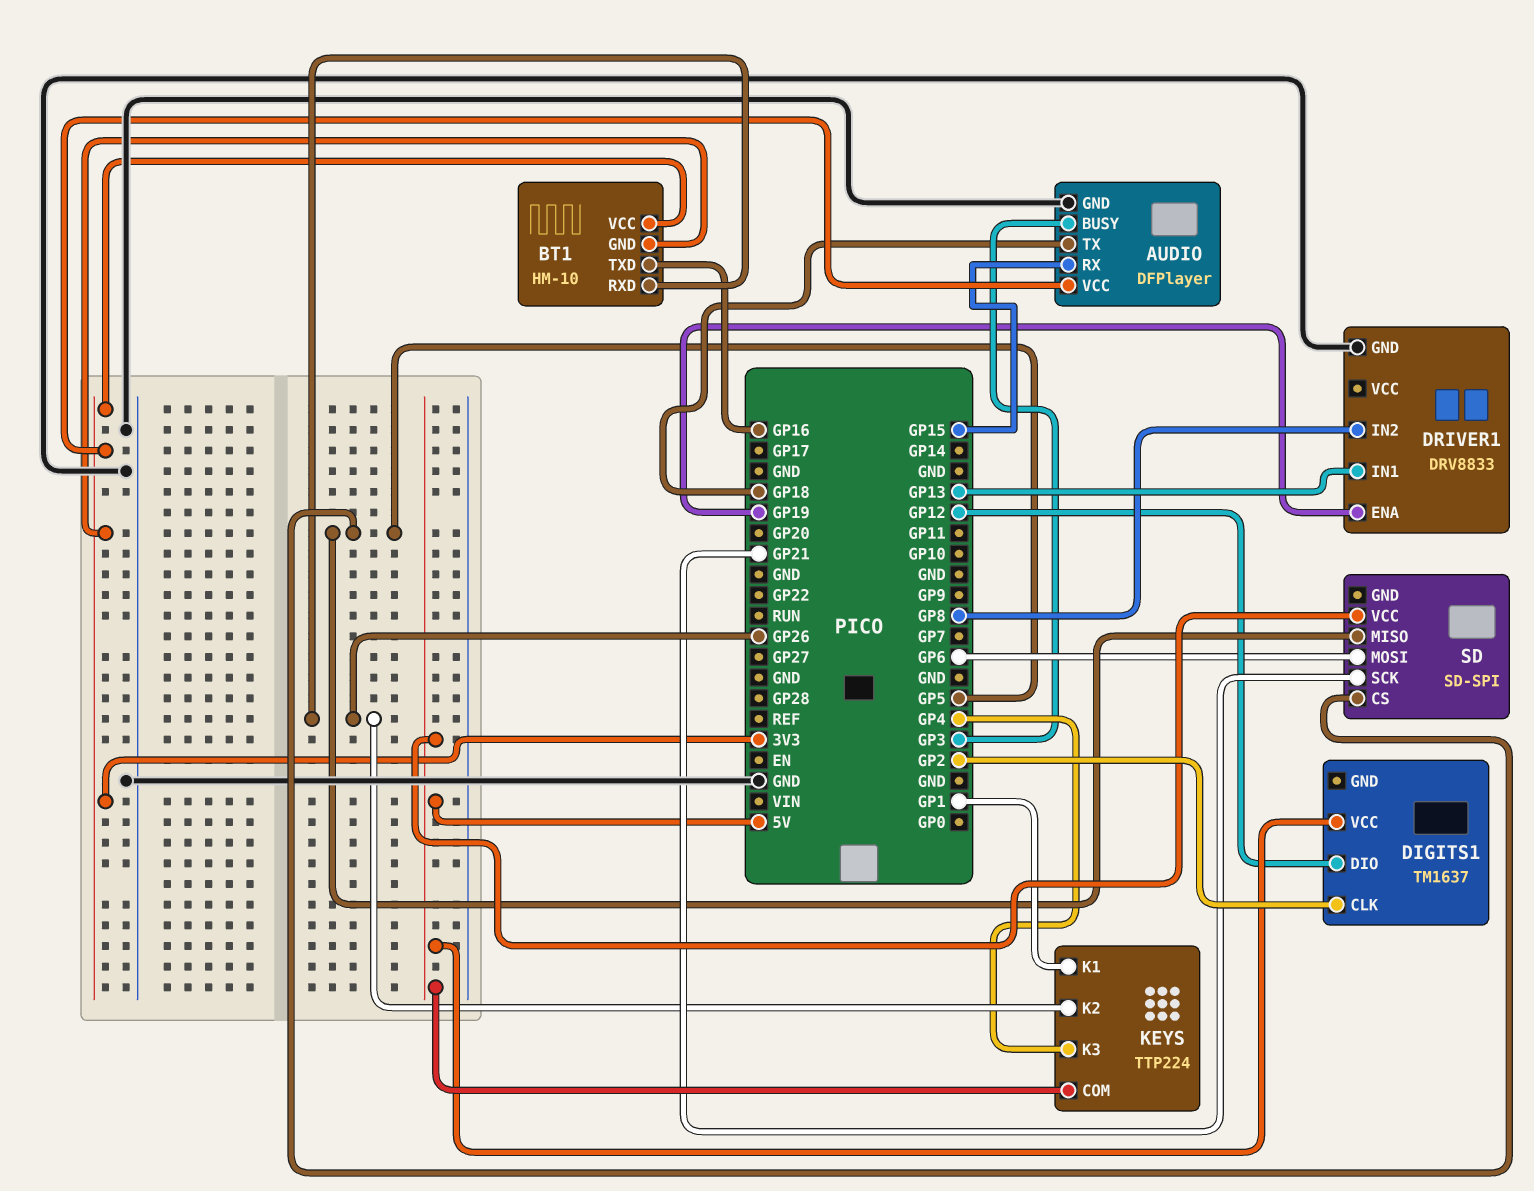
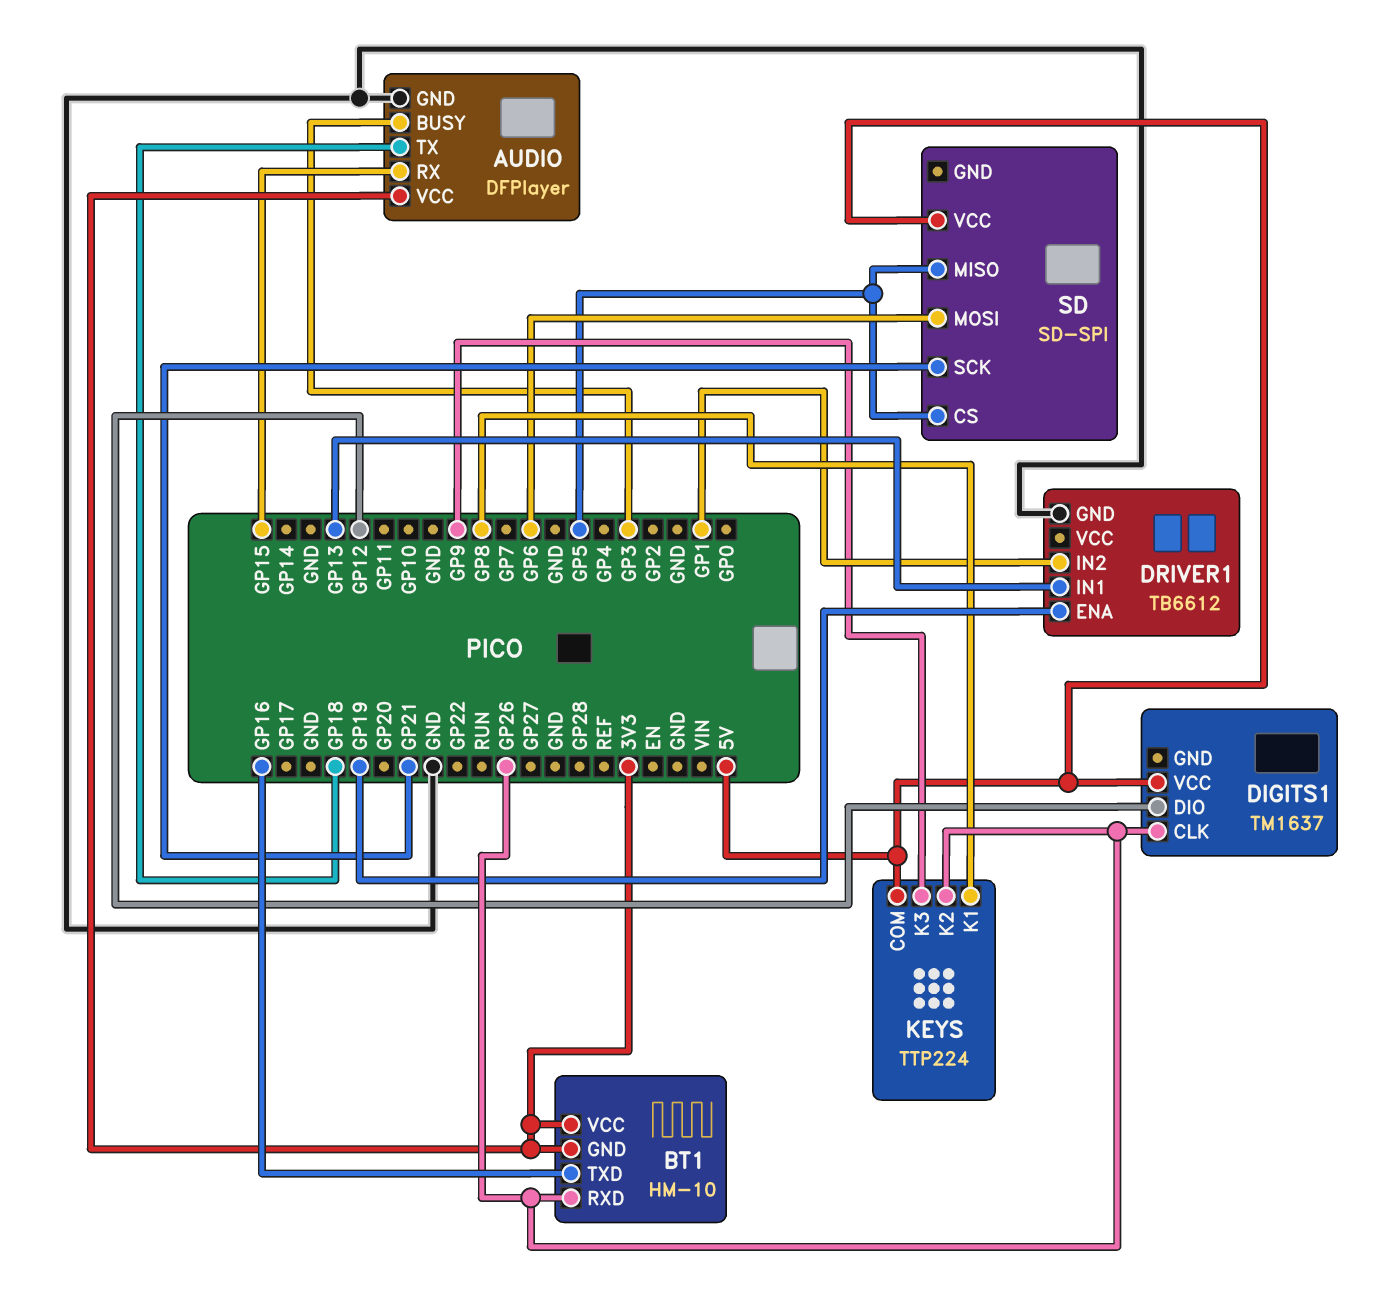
DIGITS1 pin CLK: GP2 -> GP26
DRIVER1: DRV8833 -> TB6612
DRIVER1 pin IN2: GP8 -> GP1
KEYS pin K1: GP1 -> GP8
KEYS pin K3: GP4 -> GP9

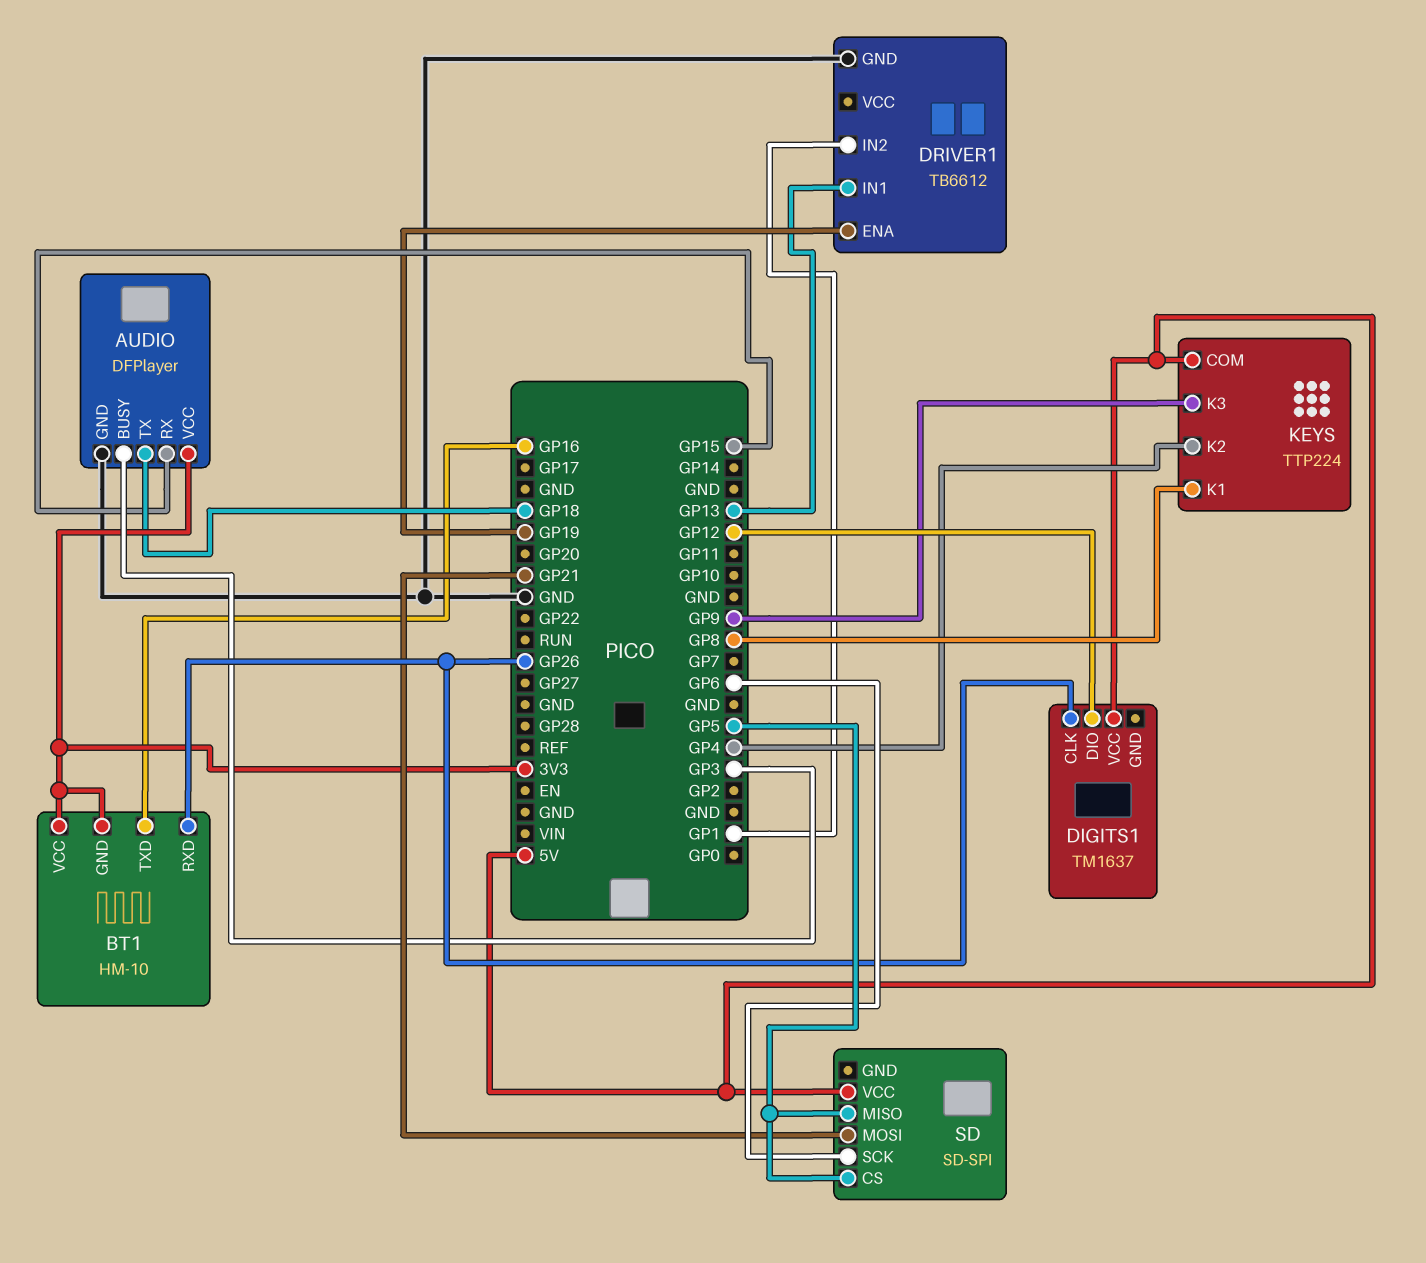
KEYS pin K2: GP26 -> GP4
SD pin MOSI: GP6 -> GP21
SD pin SCK: GP21 -> GP6

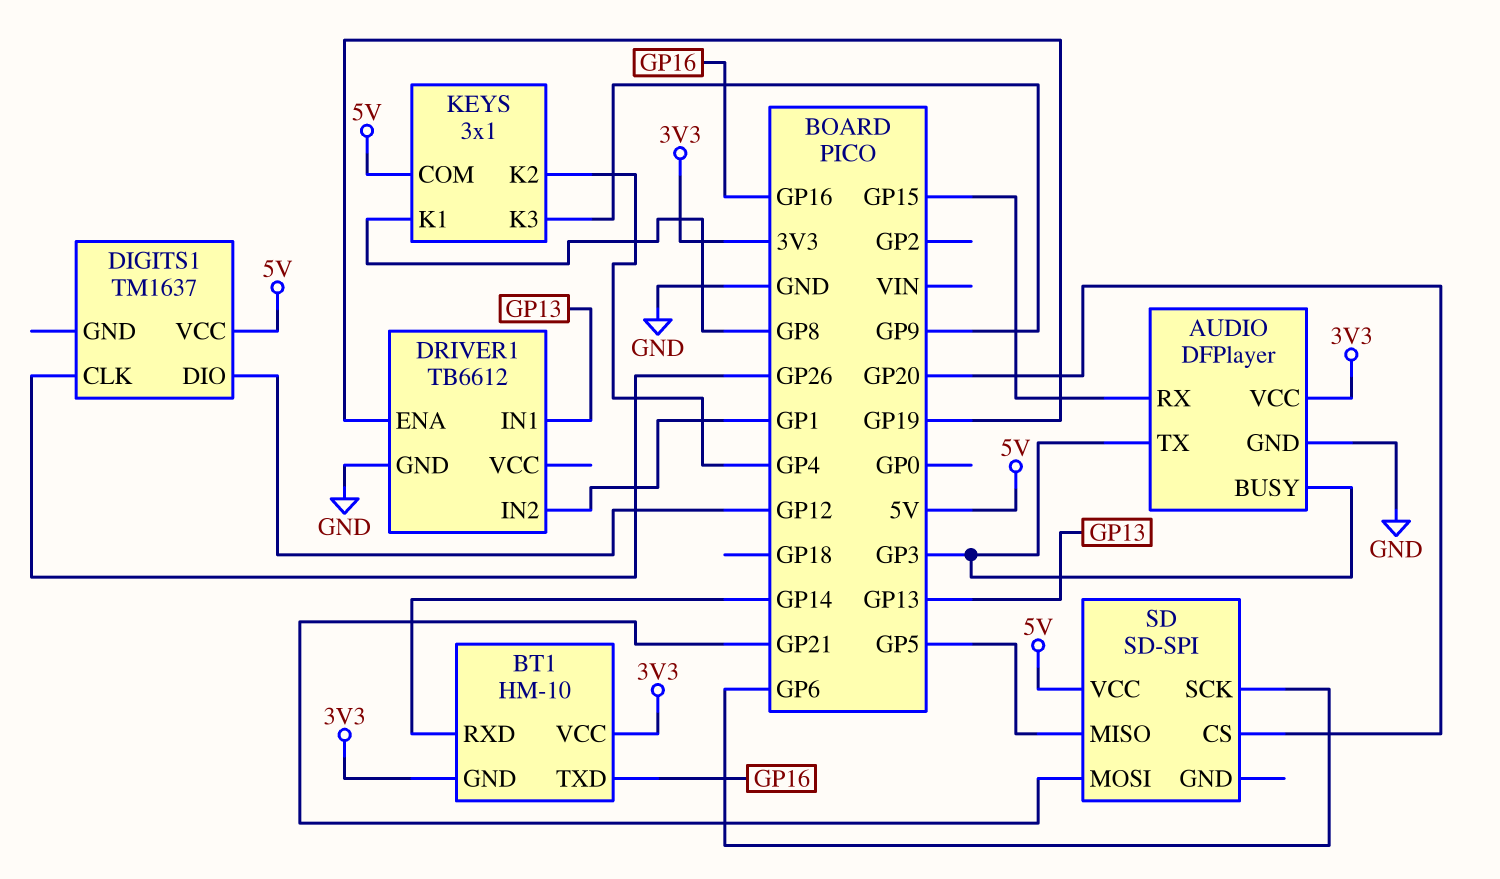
AUDIO pin TX: GP18 -> GP3
BT1 pin RXD: GP26 -> GP14
KEYS: TTP224 -> 3x1
SD pin CS: GP5 -> GP20

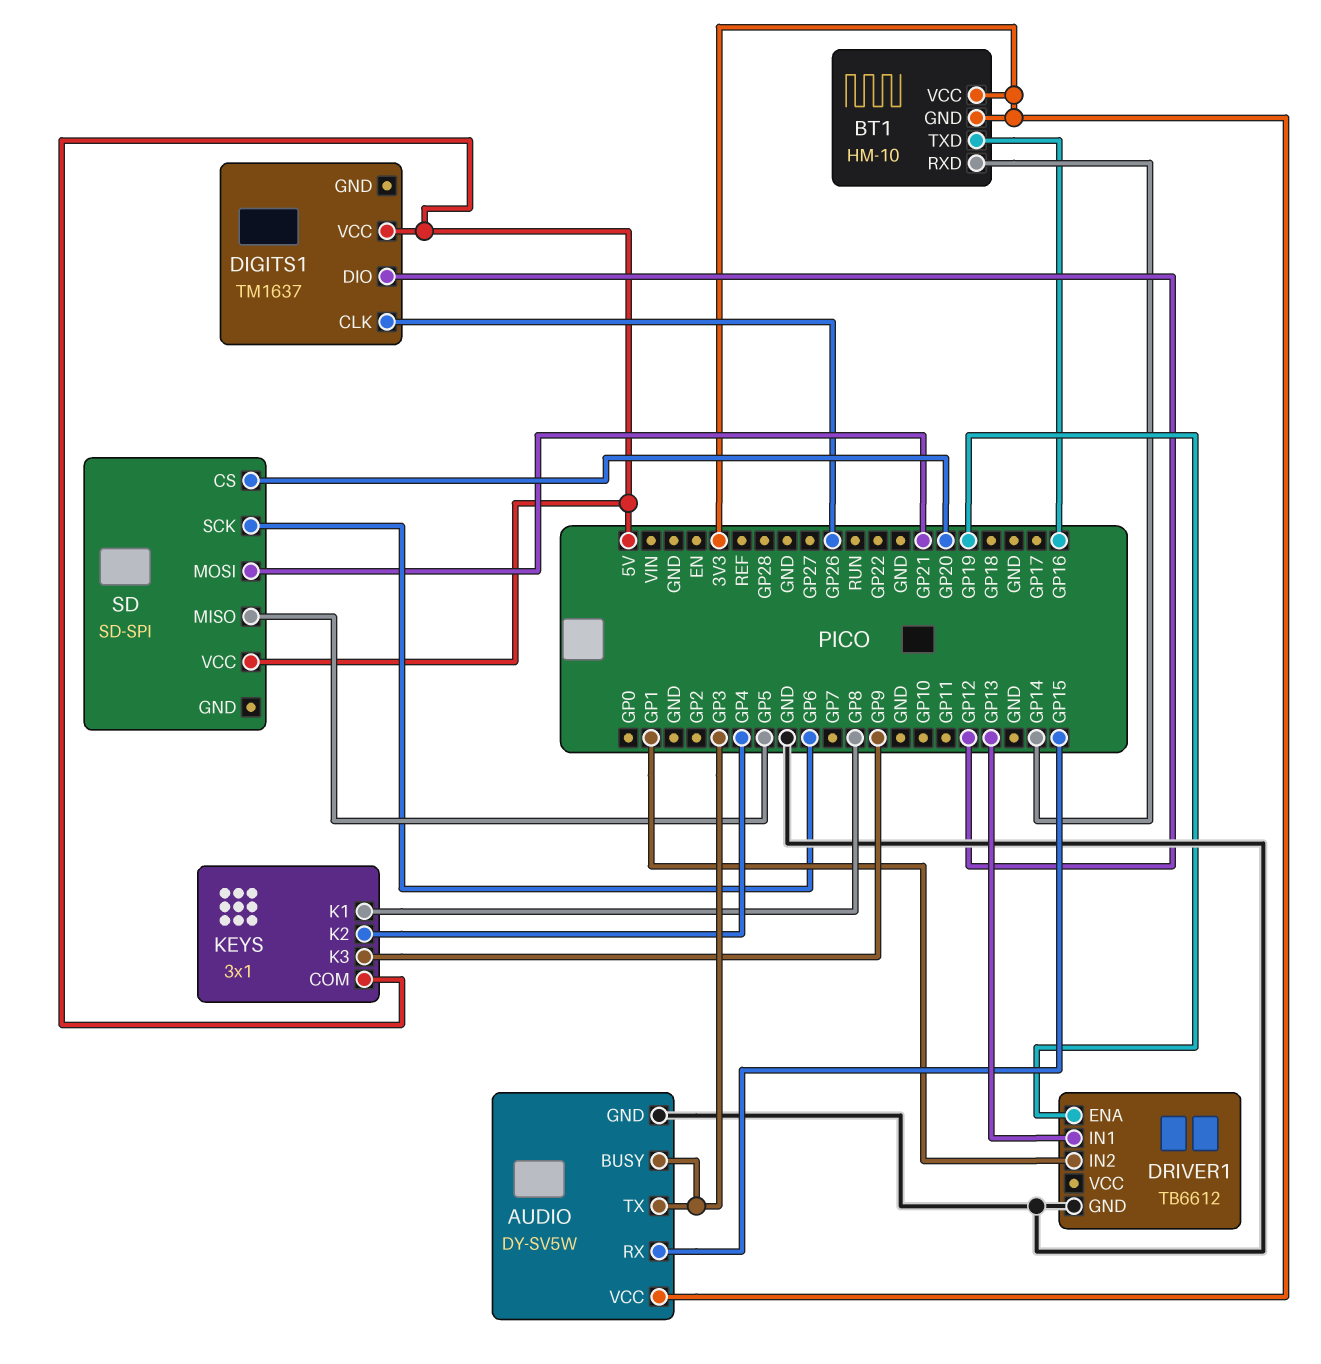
AUDIO: DFPlayer -> DY-SV5W

